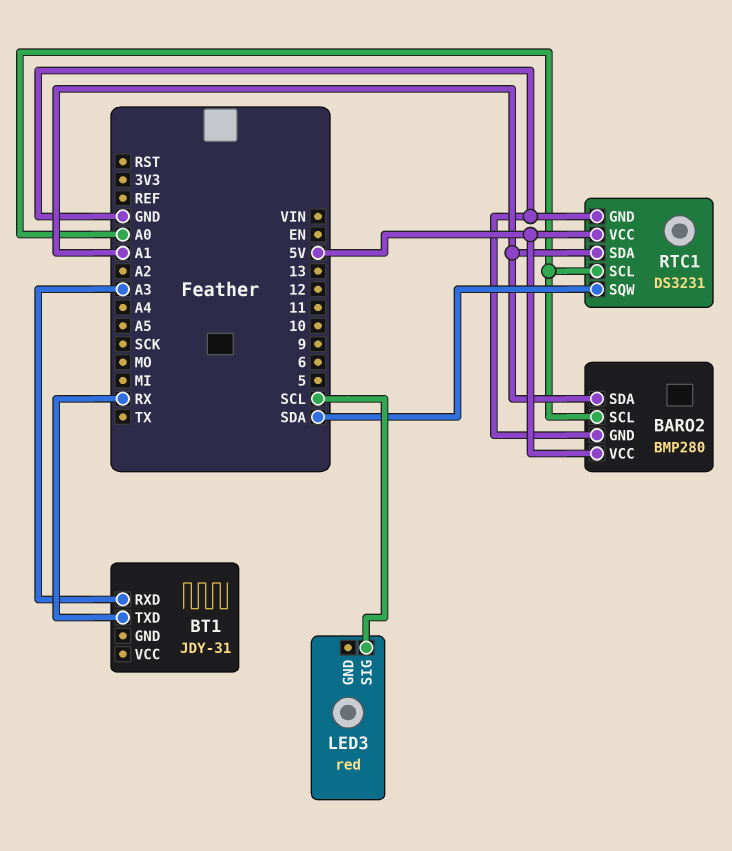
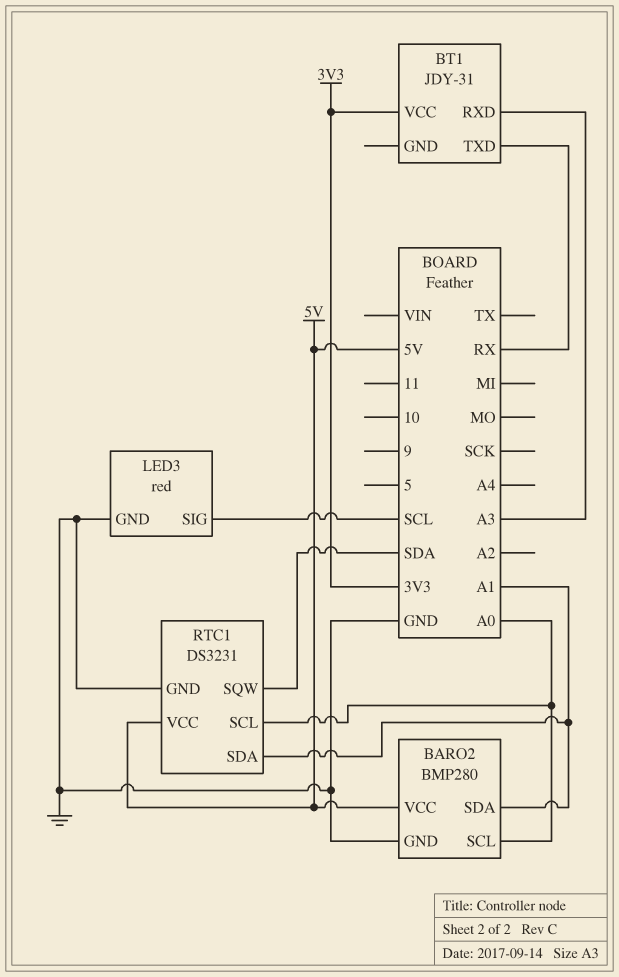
BT1 pin VCC: none -> 3V3
LED3 pin GND: none -> GND

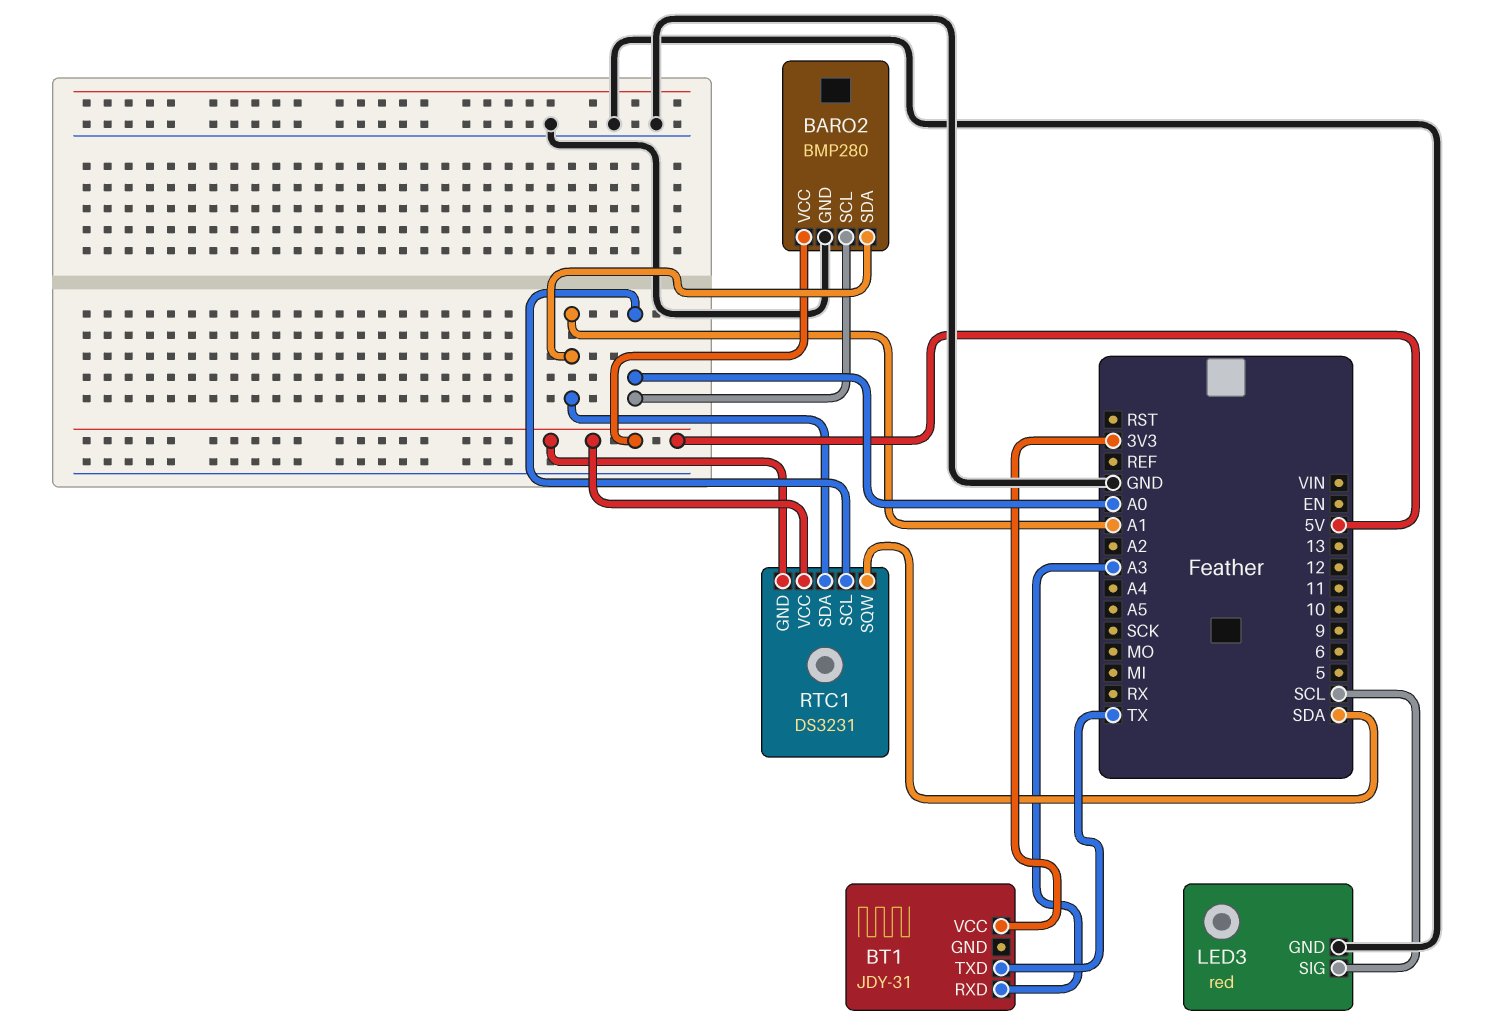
BT1 pin TXD: RX -> TX
RTC1 pin GND: GND -> 5V

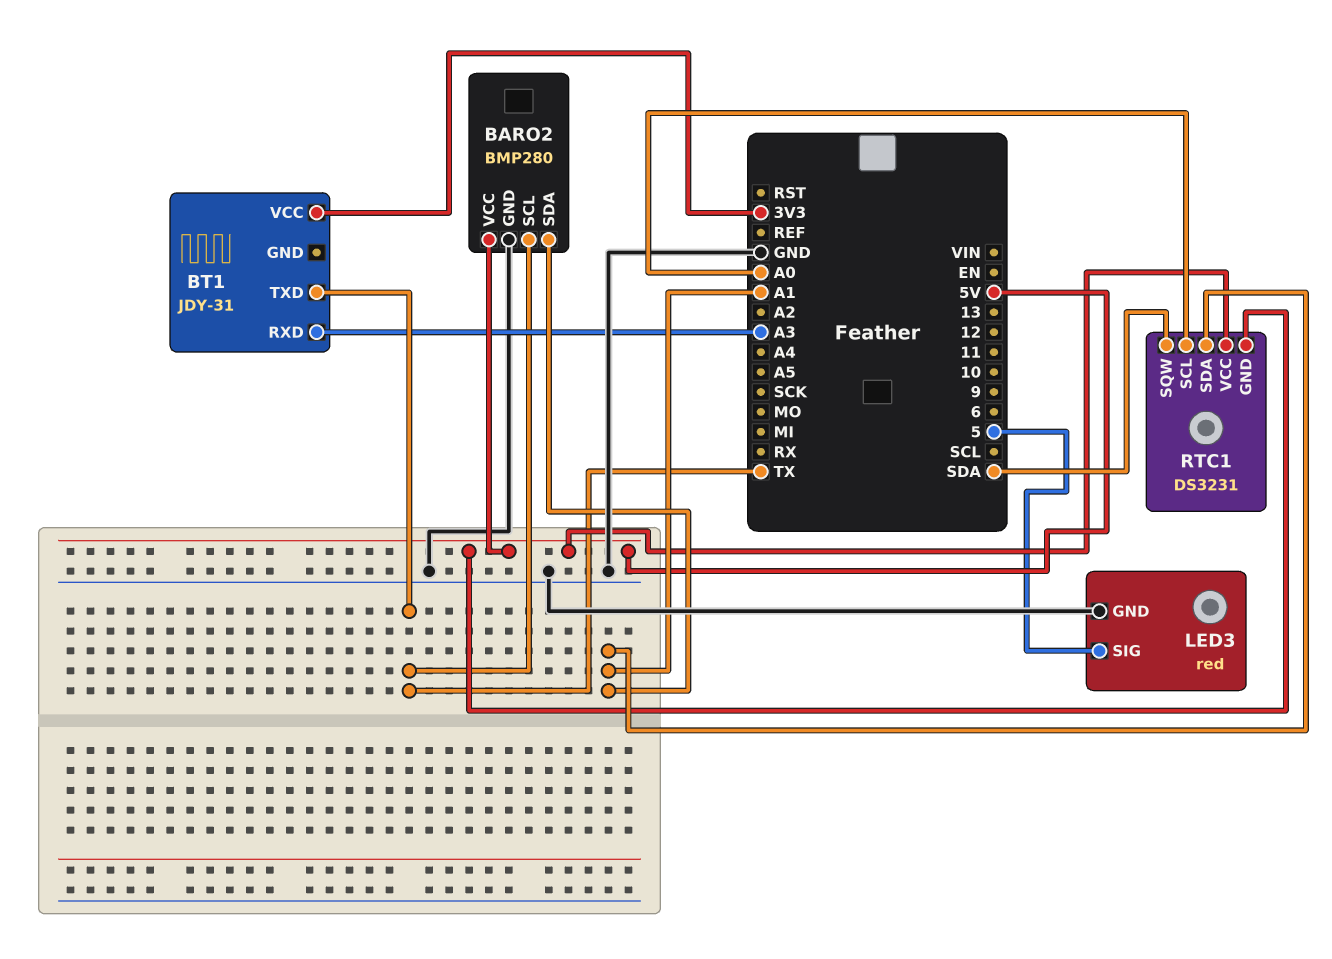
BARO2 pin SCL: A0 -> TX
LED3 pin SIG: SCL -> 5

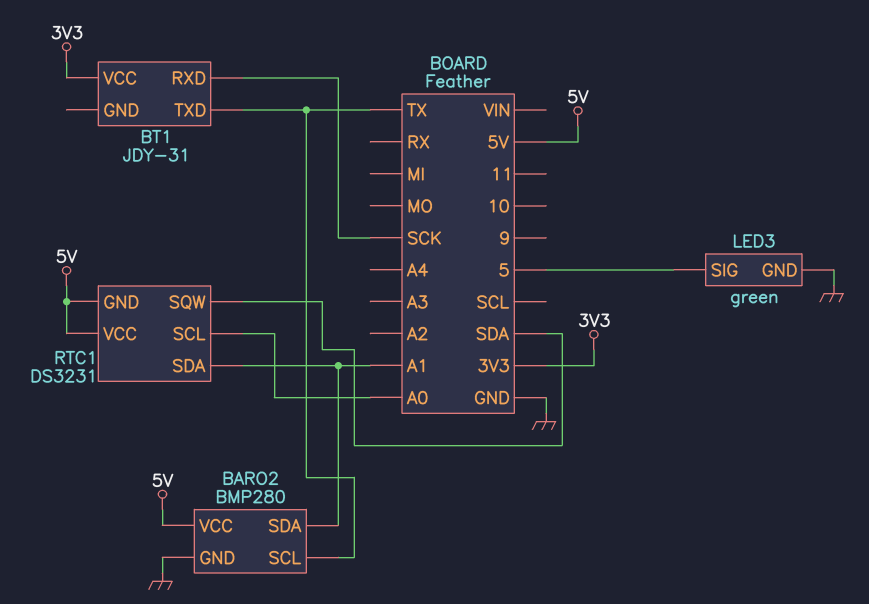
BT1 pin RXD: A3 -> SCK
LED3: red -> green

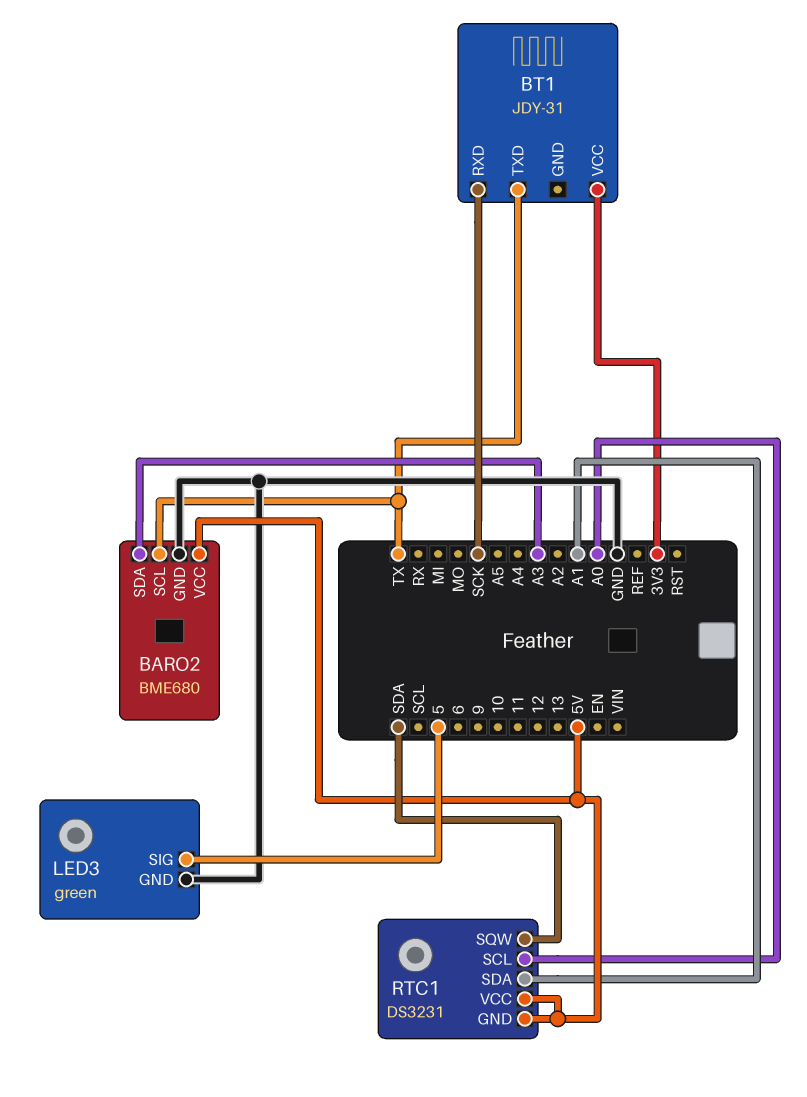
BARO2: BMP280 -> BME680
BARO2 pin SDA: A1 -> A3

